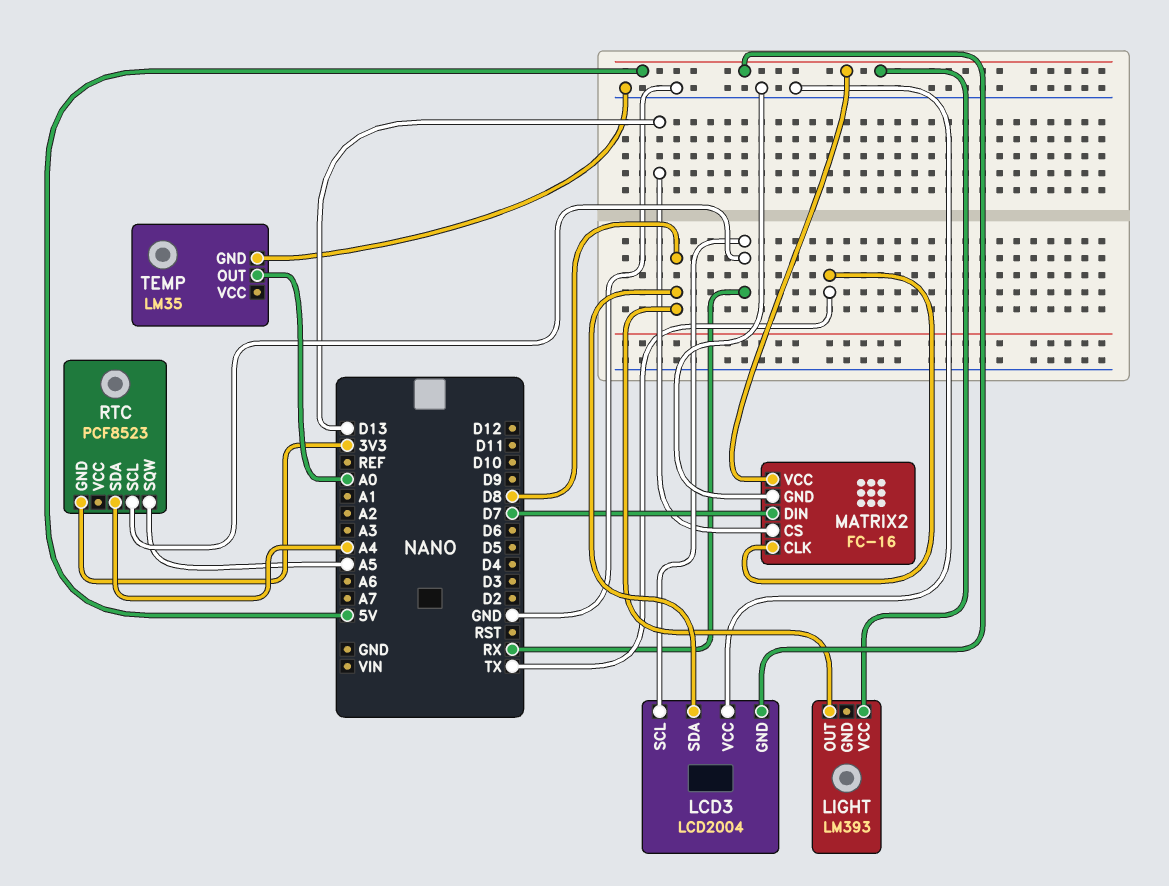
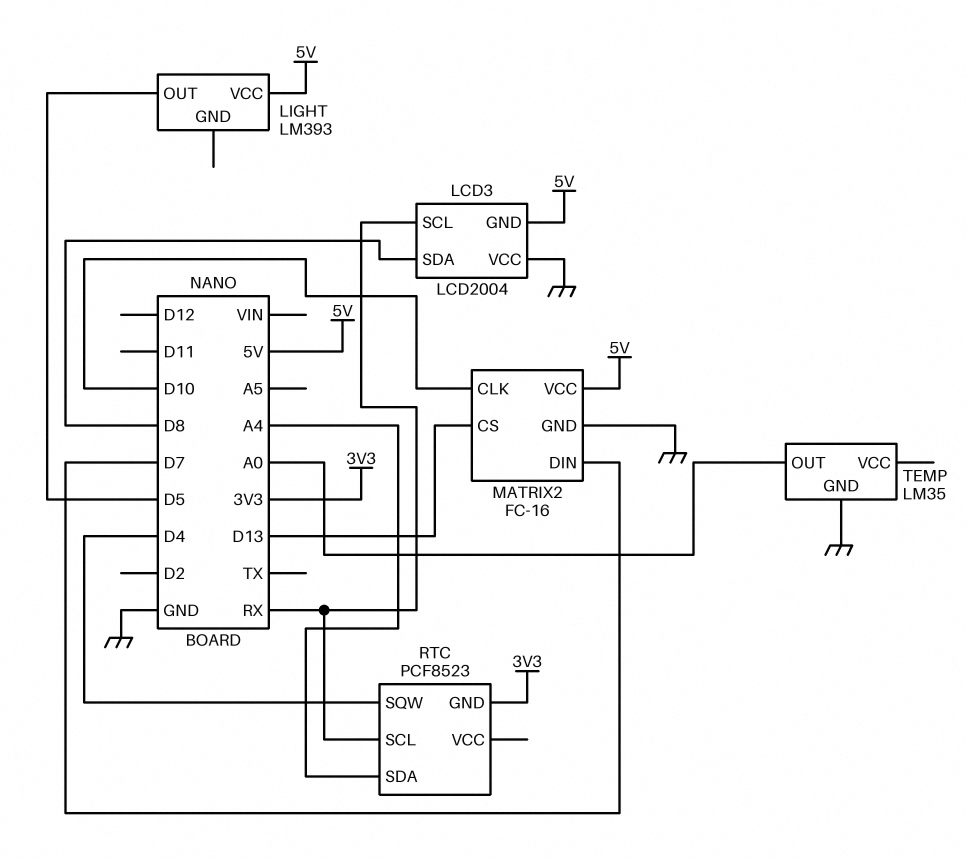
LIGHT pin OUT: D8 -> D5
MATRIX2 pin CLK: TX -> D10
RTC pin SQW: A5 -> D4

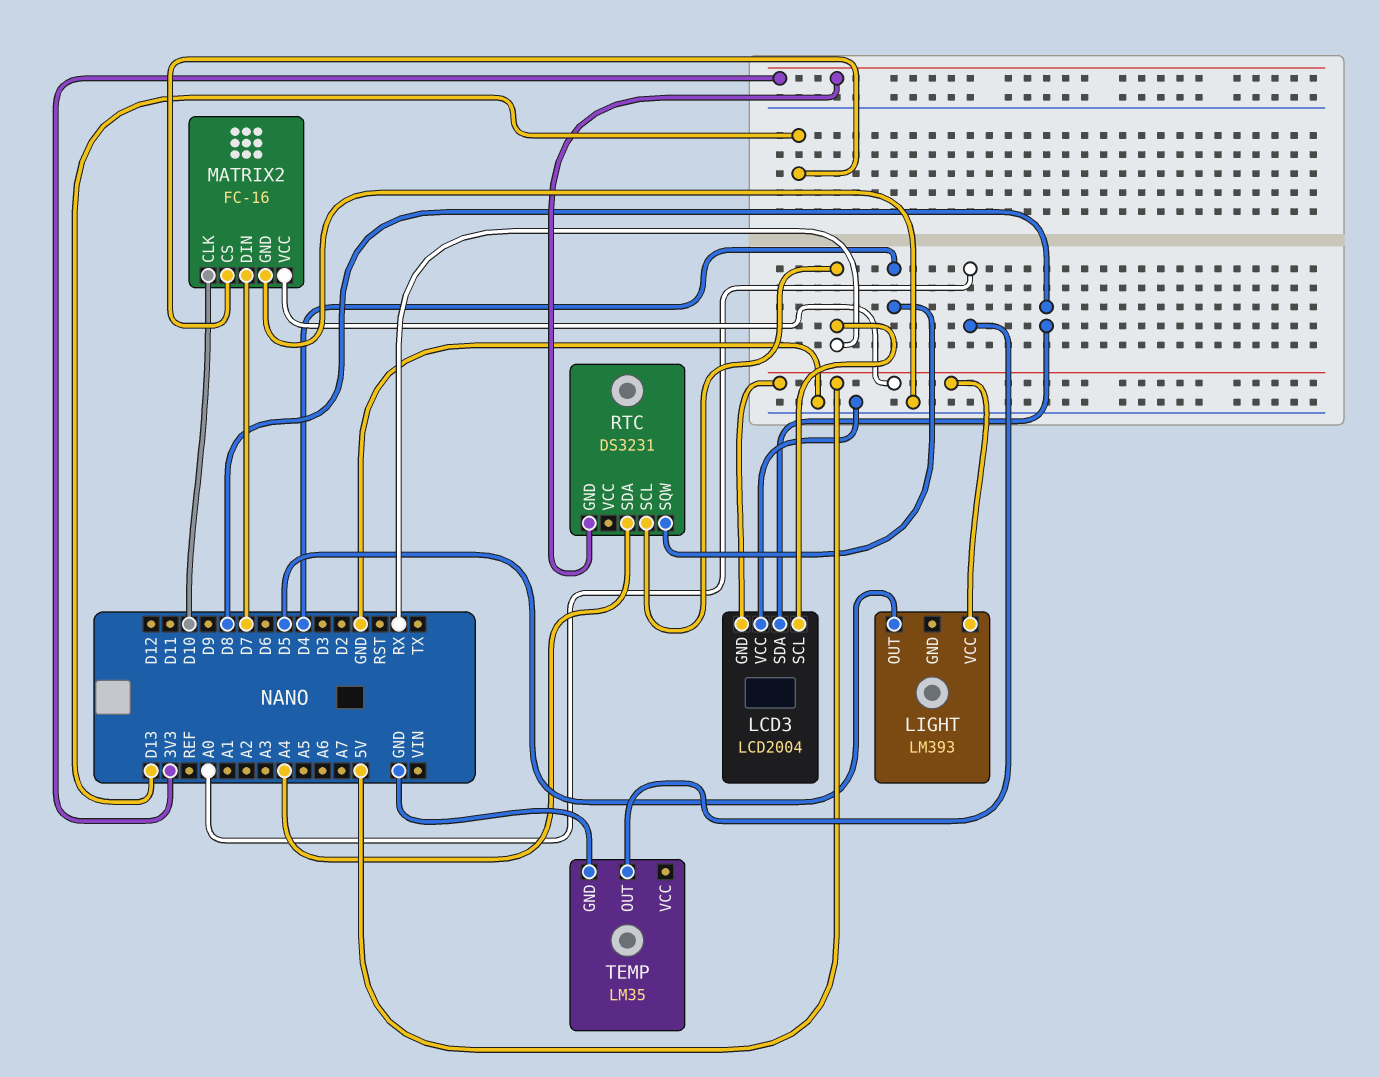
RTC: PCF8523 -> DS3231

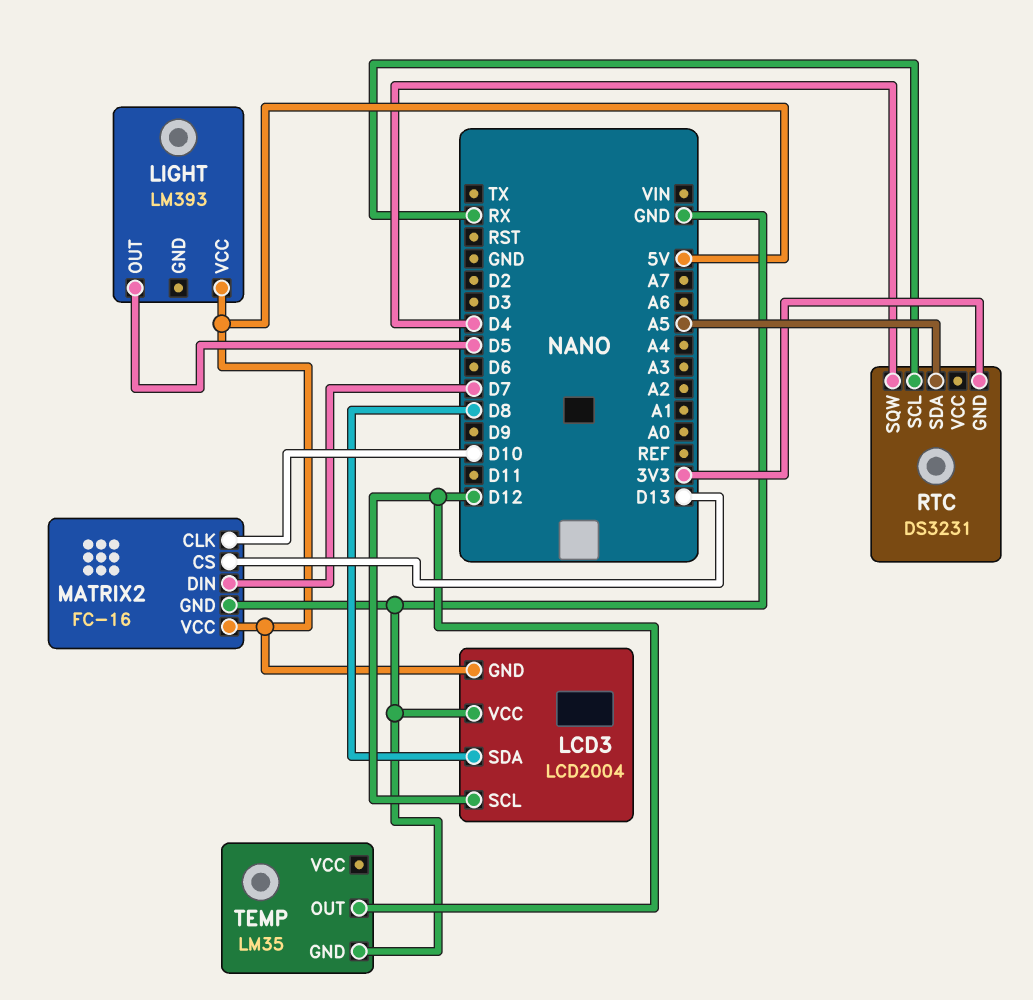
LCD3 pin SCL: RX -> D12
RTC pin SDA: A4 -> A5
TEMP pin OUT: A0 -> D12

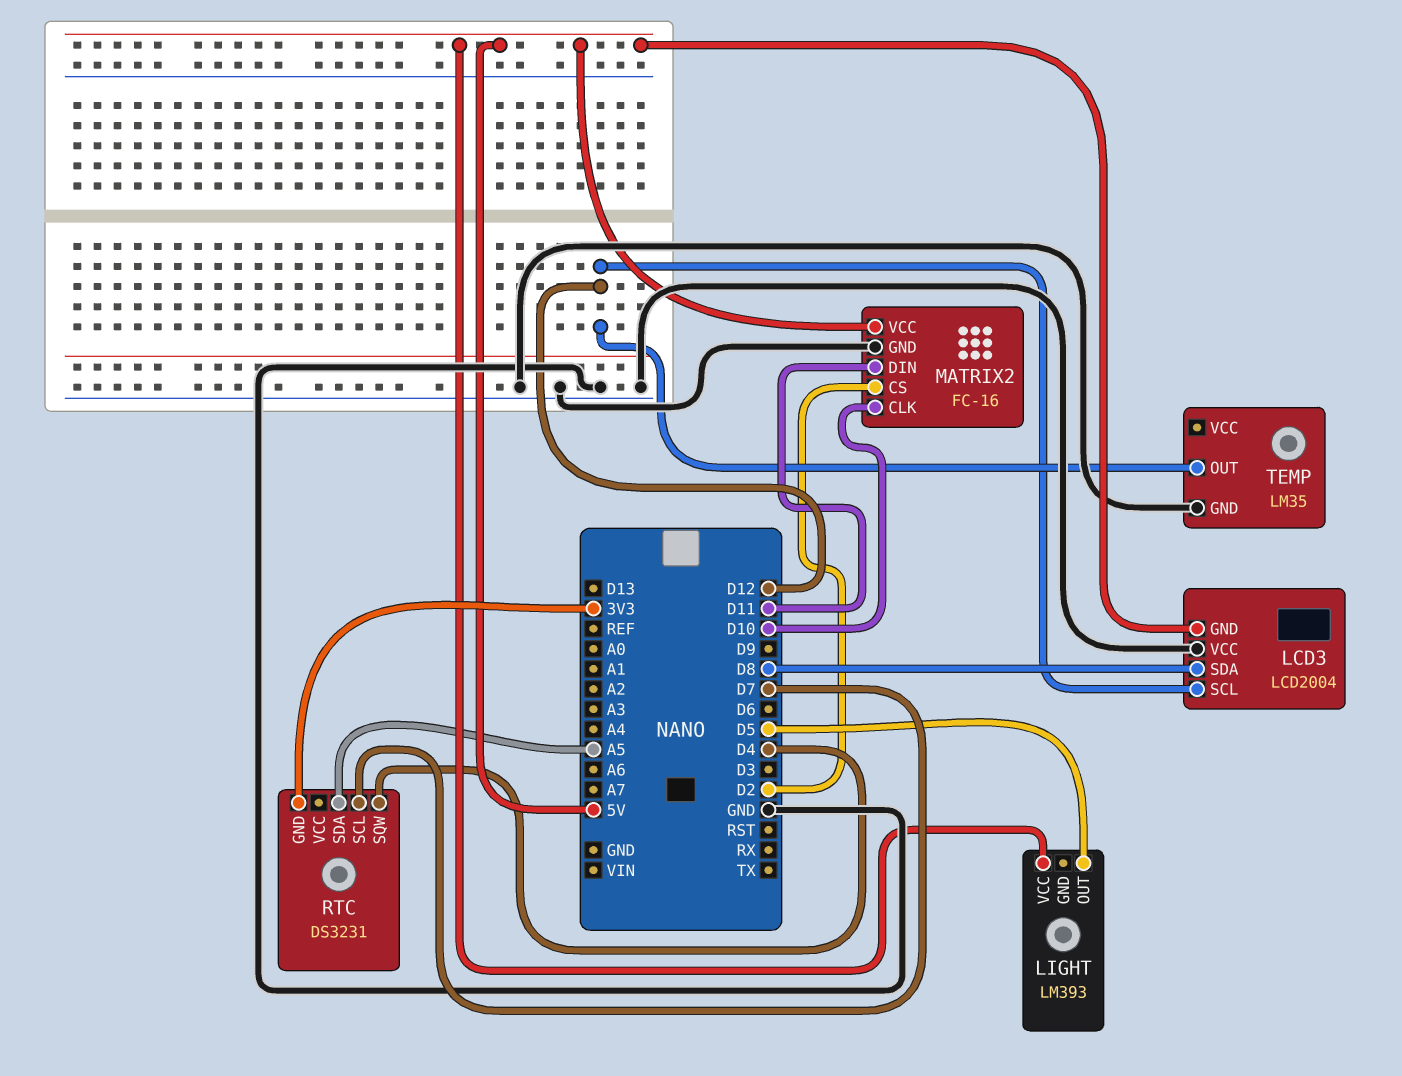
MATRIX2 pin CS: D13 -> D2
MATRIX2 pin DIN: D7 -> D11
RTC pin SCL: RX -> D7

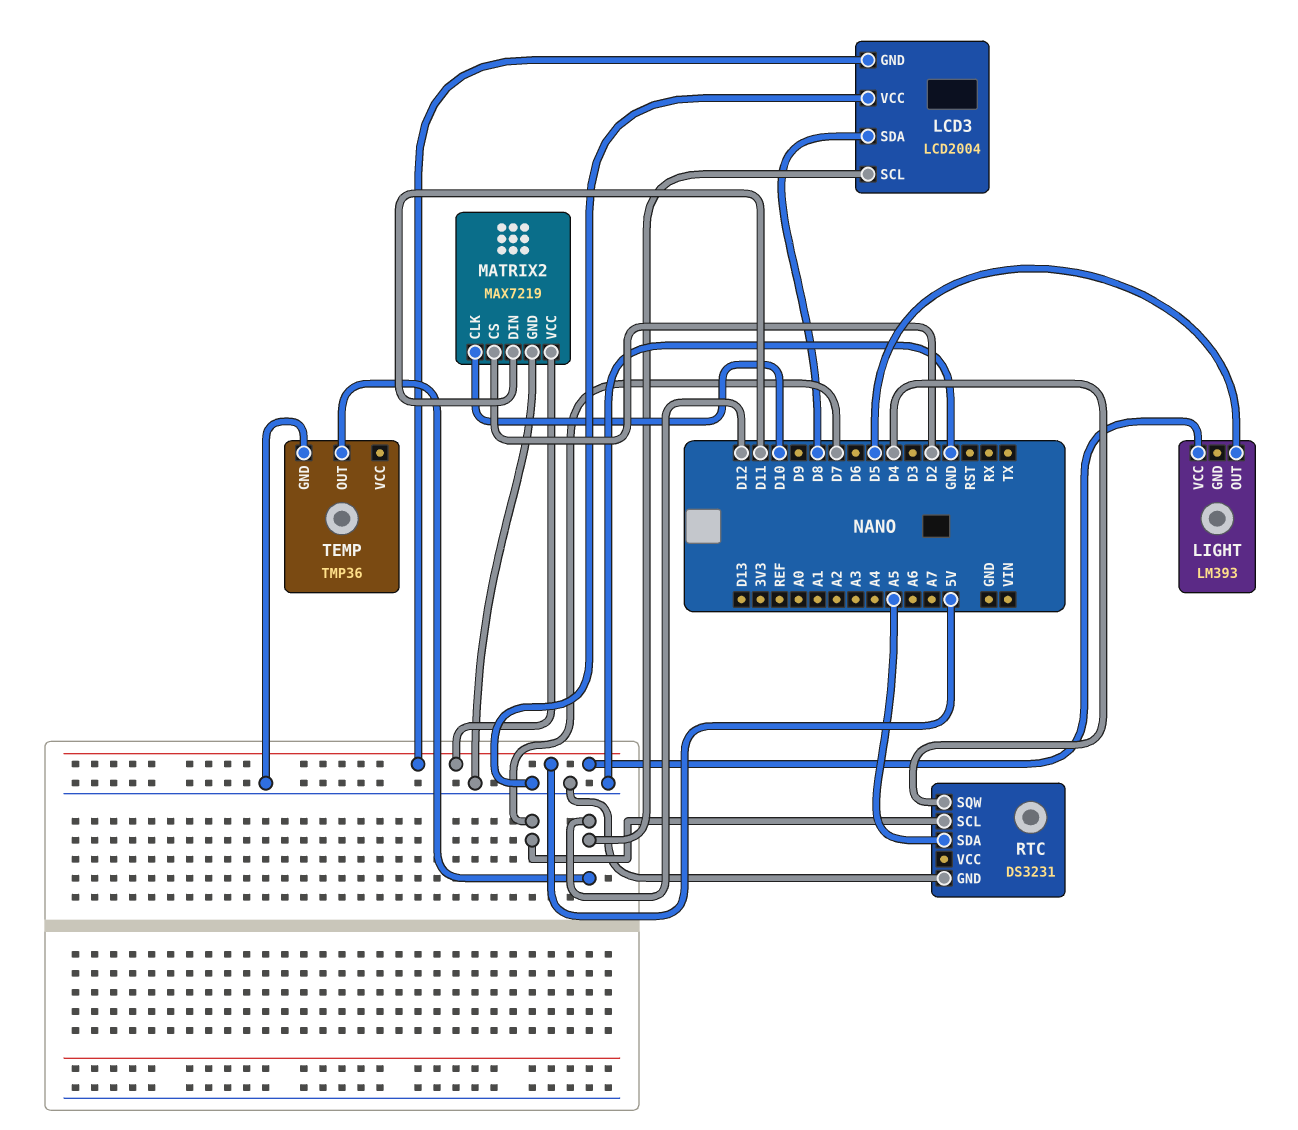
MATRIX2: FC-16 -> MAX7219
RTC pin GND: 3V3 -> GND
TEMP: LM35 -> TMP36

